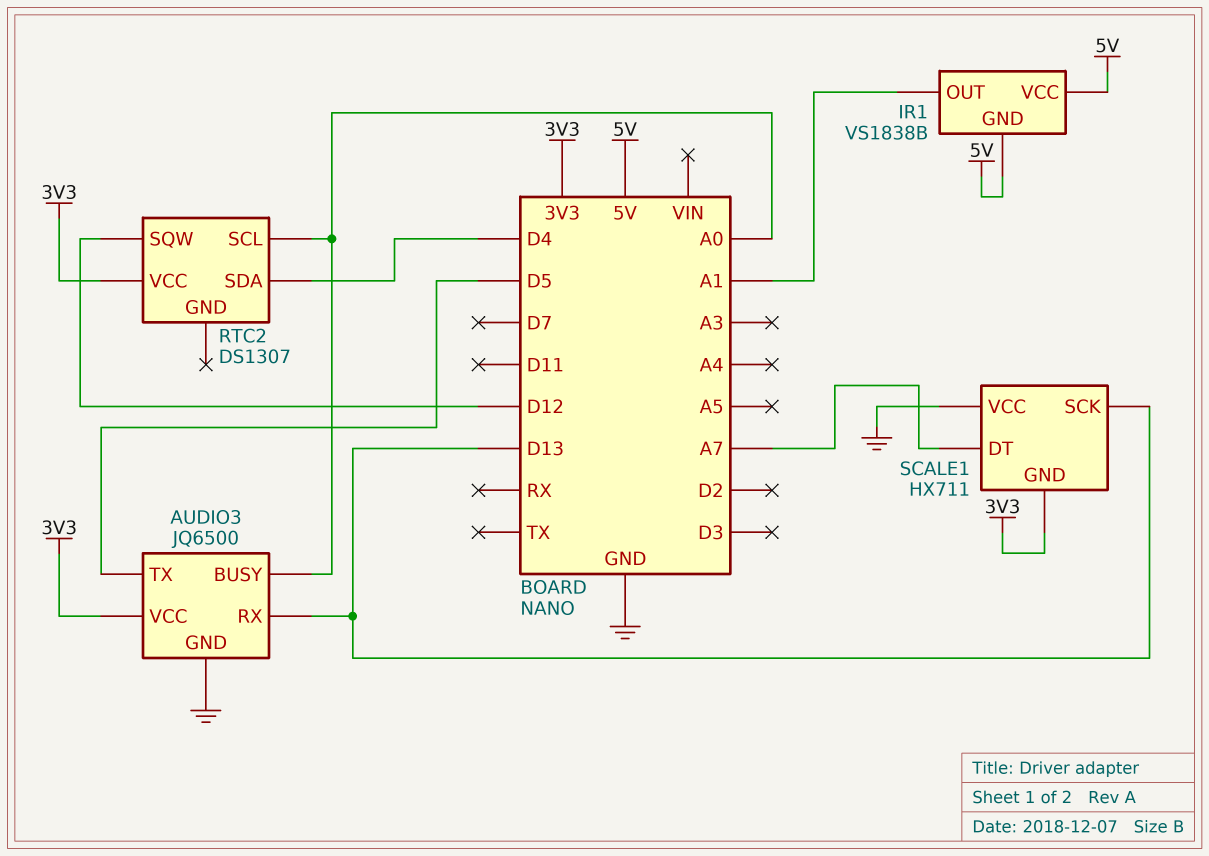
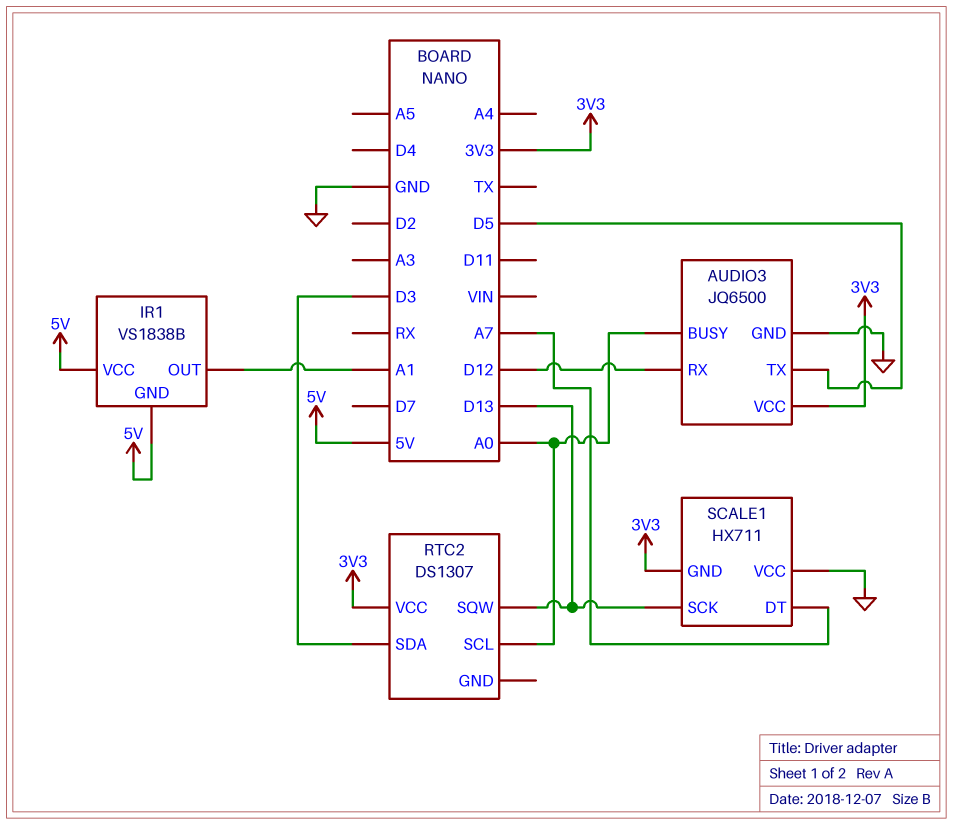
AUDIO3 pin RX: D13 -> D12
RTC2 pin SDA: D4 -> D3
RTC2 pin SQW: D12 -> D13

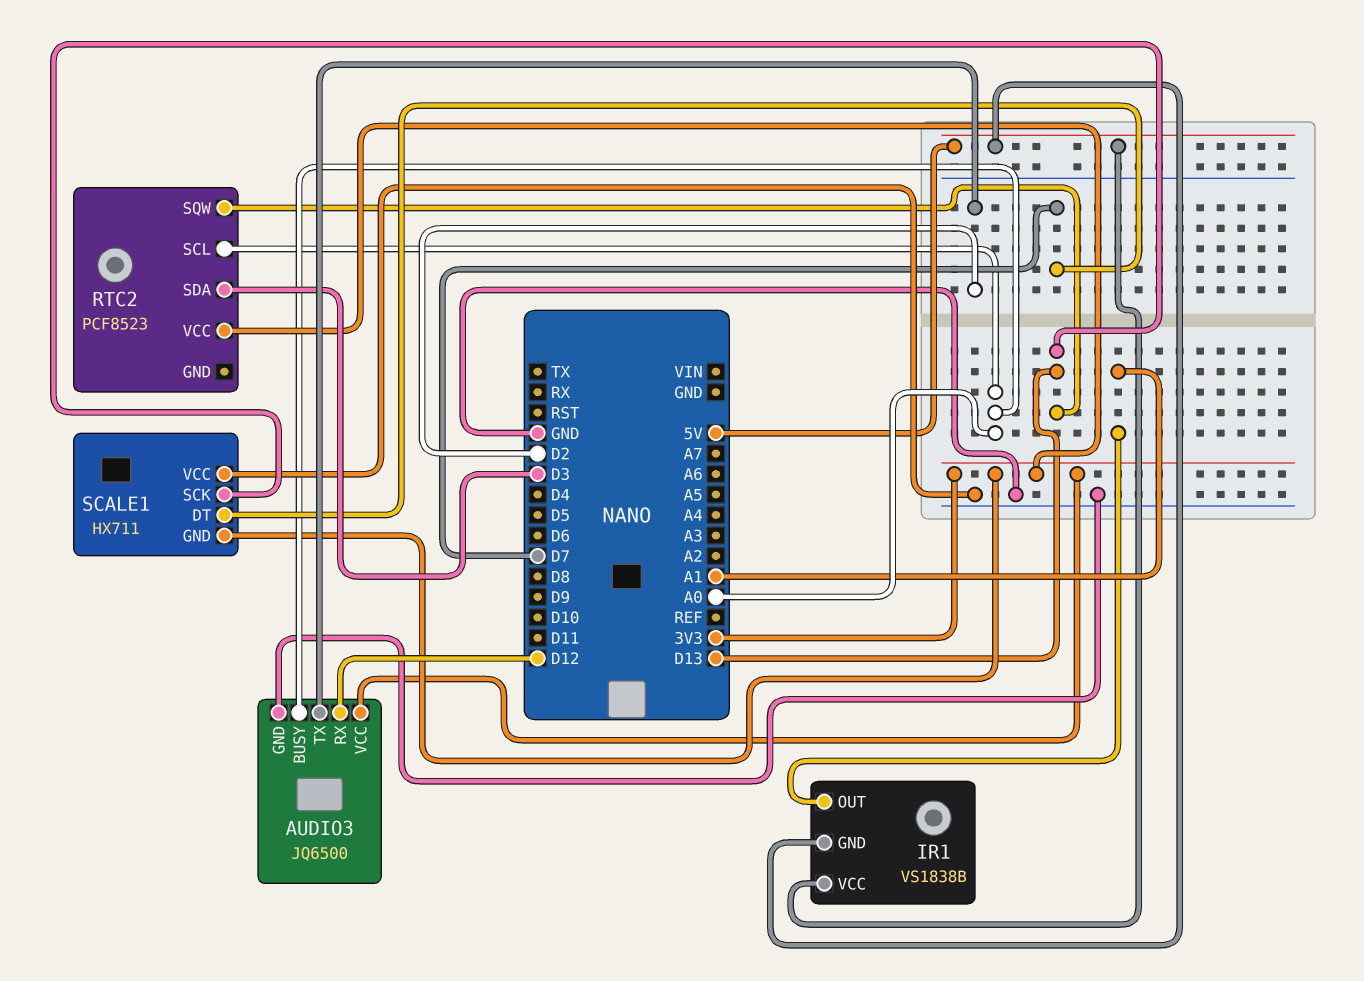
AUDIO3 pin TX: D5 -> D2
RTC2: DS1307 -> PCF8523
SCALE1 pin DT: A7 -> D7

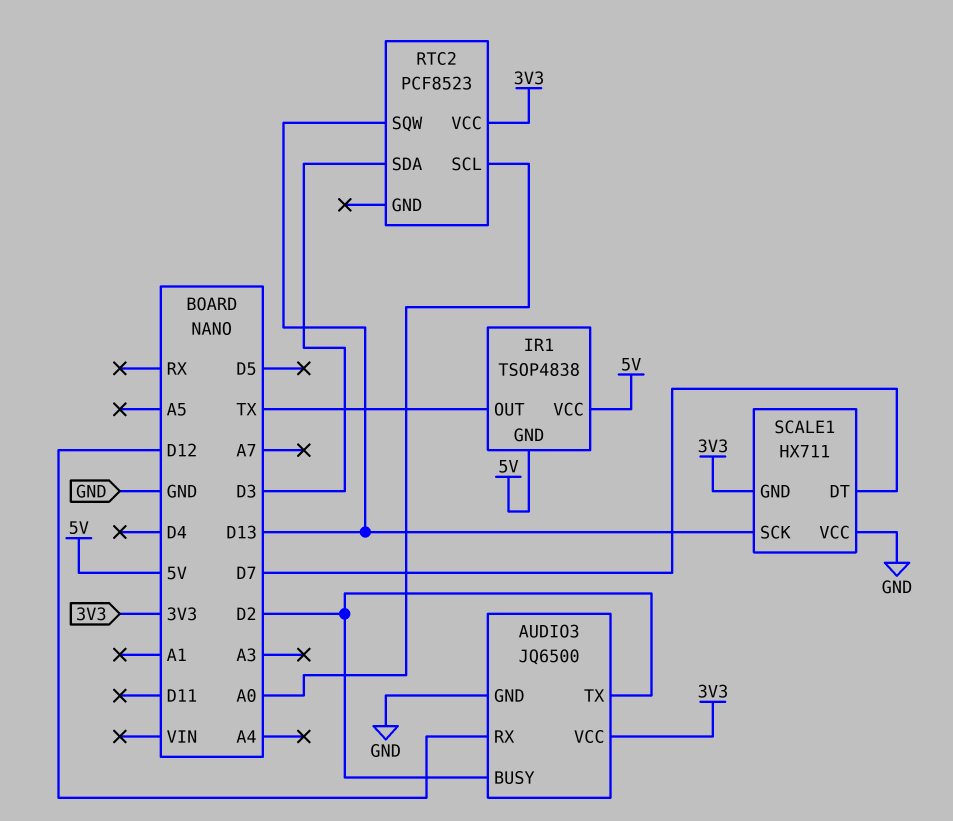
AUDIO3 pin BUSY: A0 -> D2
IR1: VS1838B -> TSOP4838
IR1 pin OUT: A1 -> TX

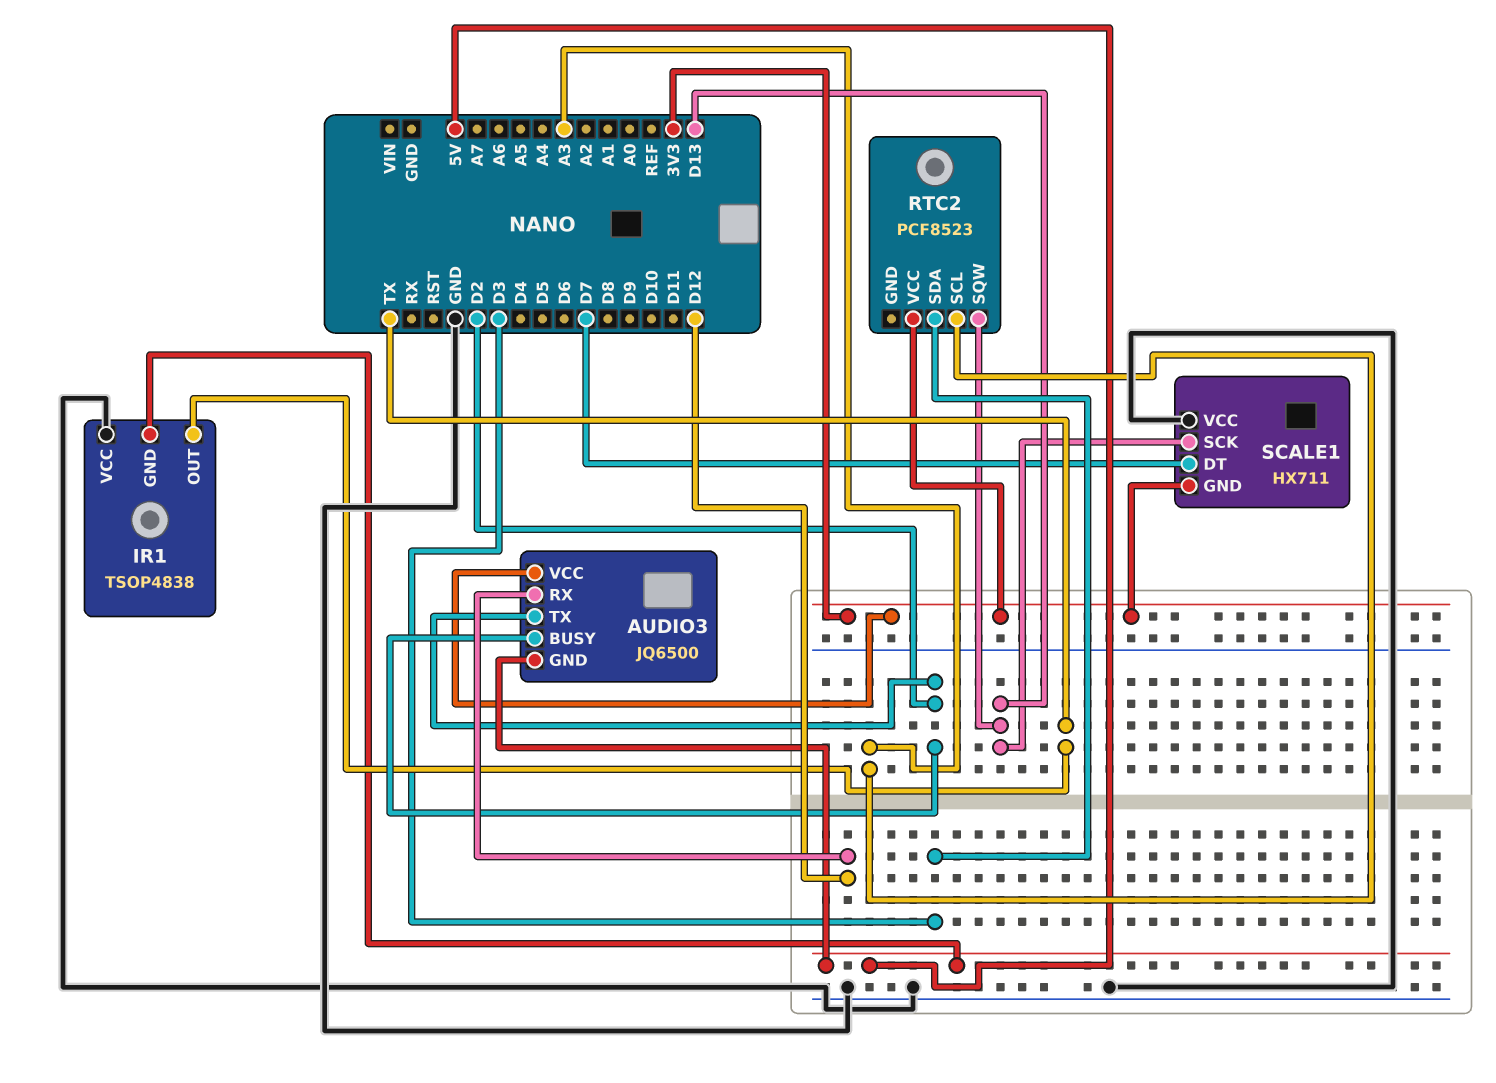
AUDIO3 pin GND: GND -> 5V
IR1 pin VCC: 5V -> GND
RTC2 pin SCL: A0 -> A3

